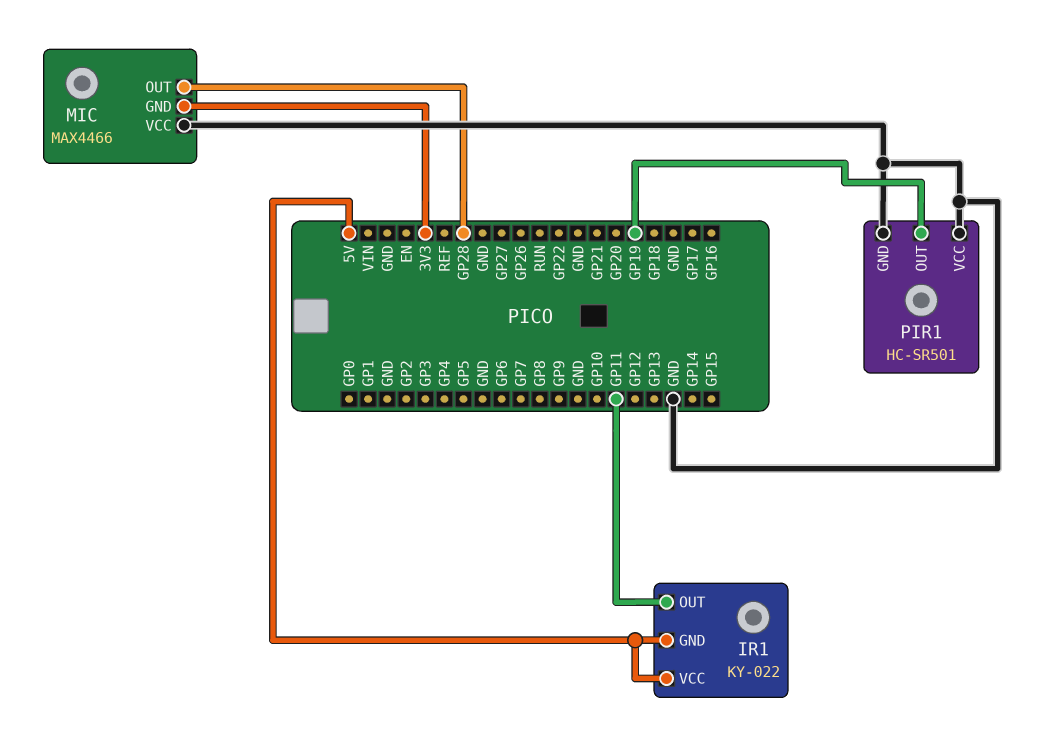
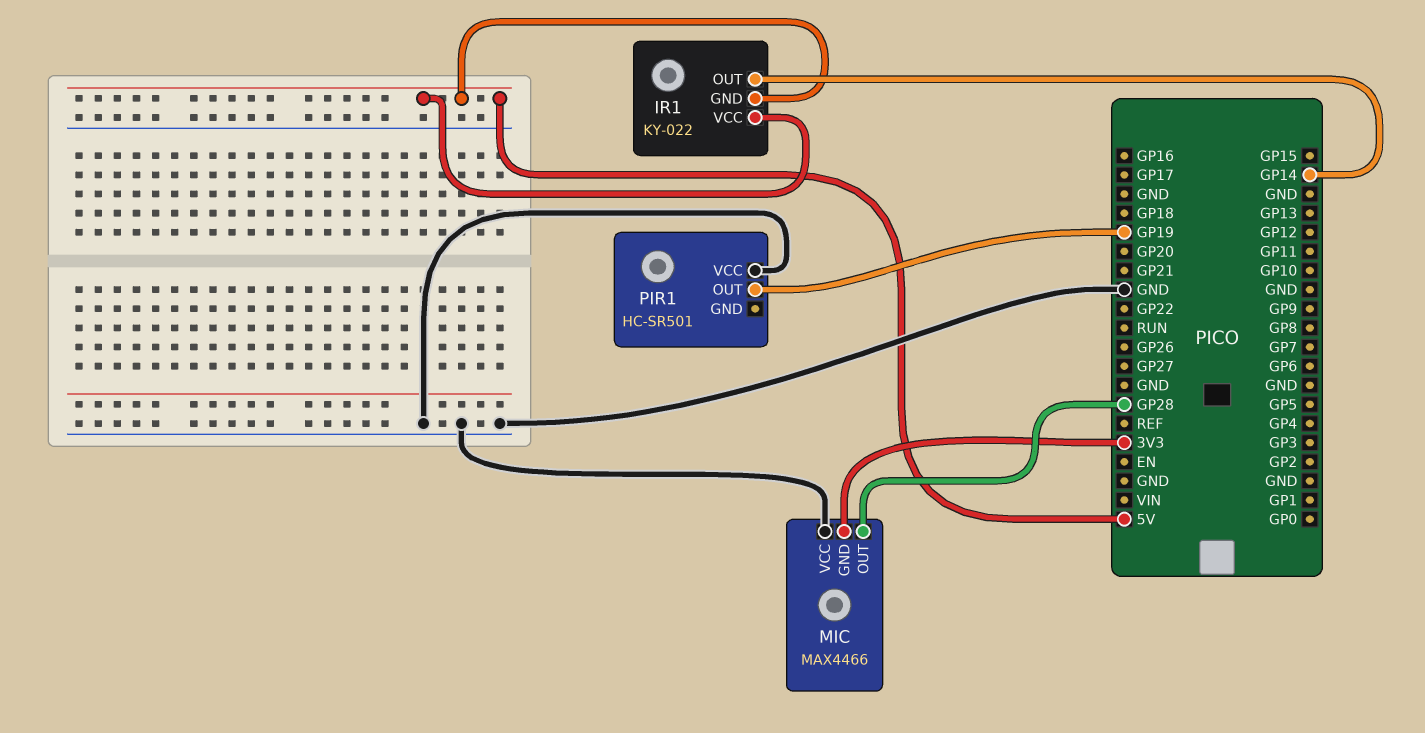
IR1 pin OUT: GP11 -> GP14
PIR1 pin GND: GND -> none

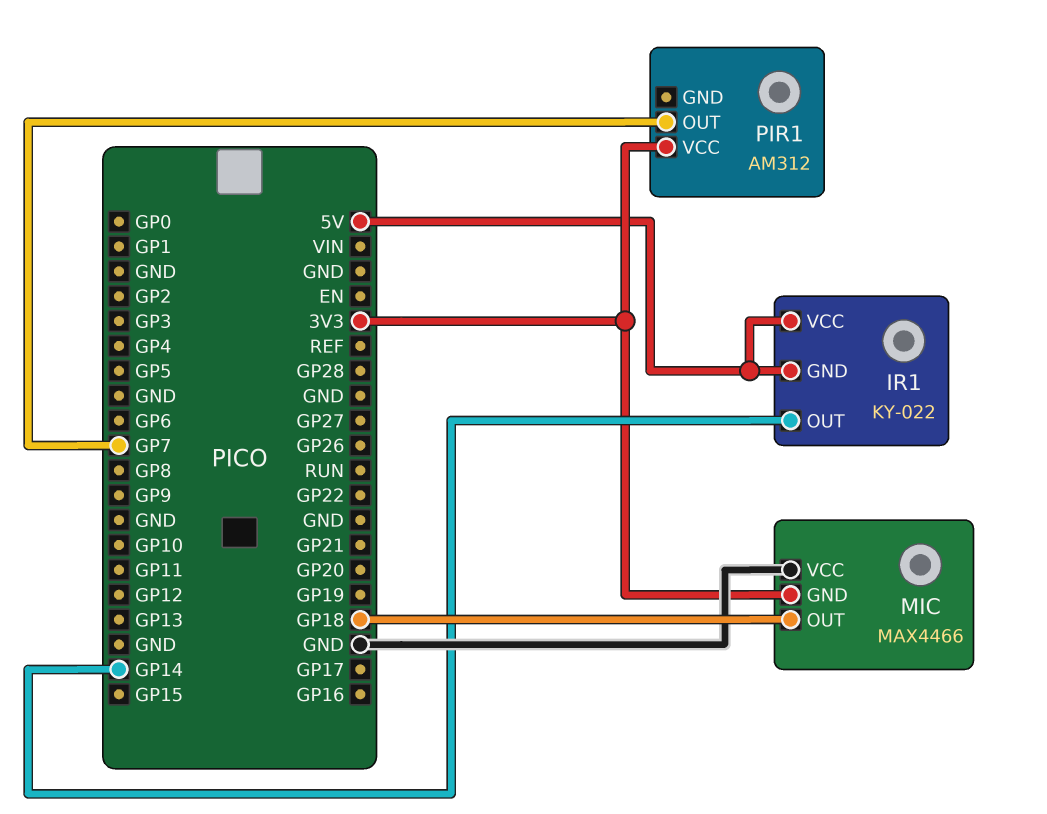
MIC pin OUT: GP28 -> GP18
PIR1: HC-SR501 -> AM312
PIR1 pin OUT: GP19 -> GP7
PIR1 pin VCC: GND -> 3V3

